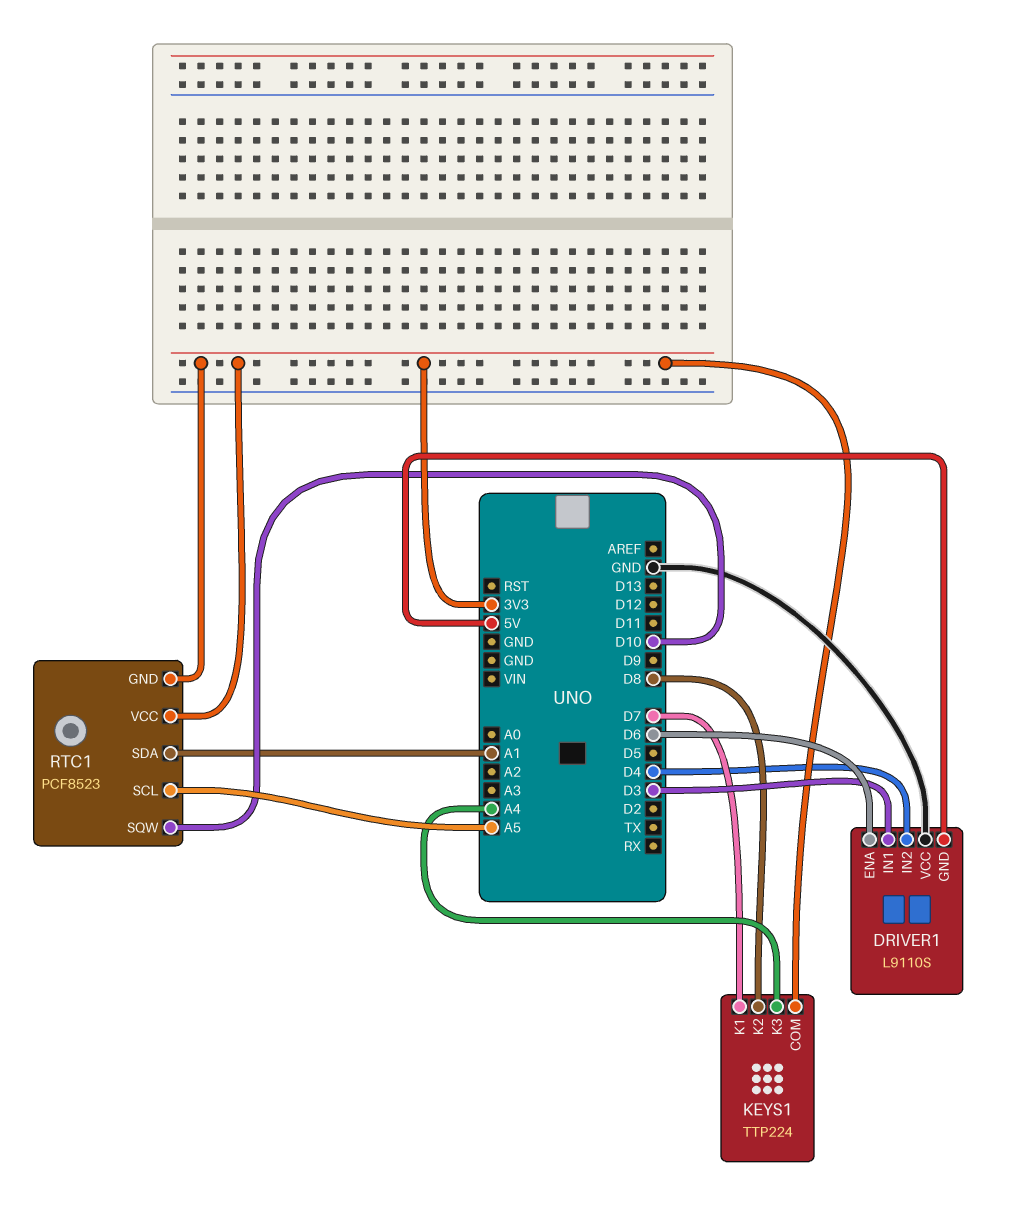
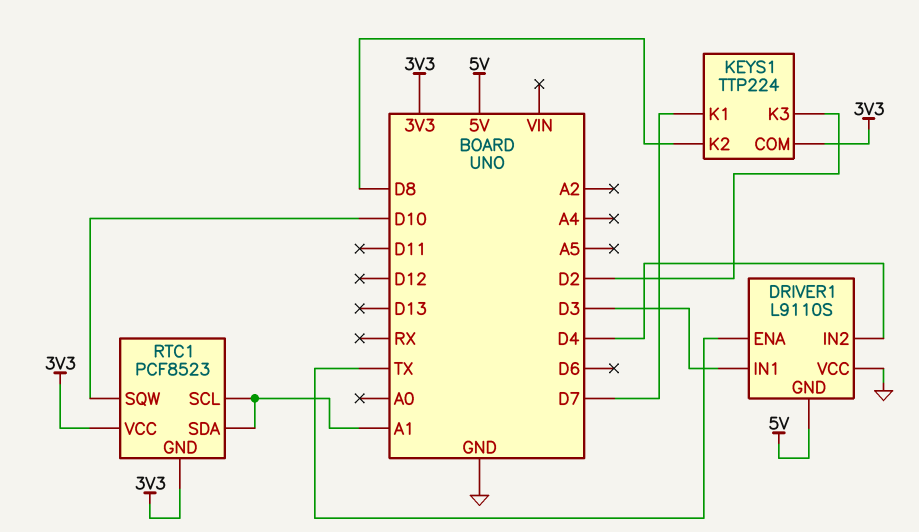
DRIVER1 pin ENA: D6 -> TX
KEYS1 pin K3: A4 -> D2
RTC1 pin SCL: A5 -> A1

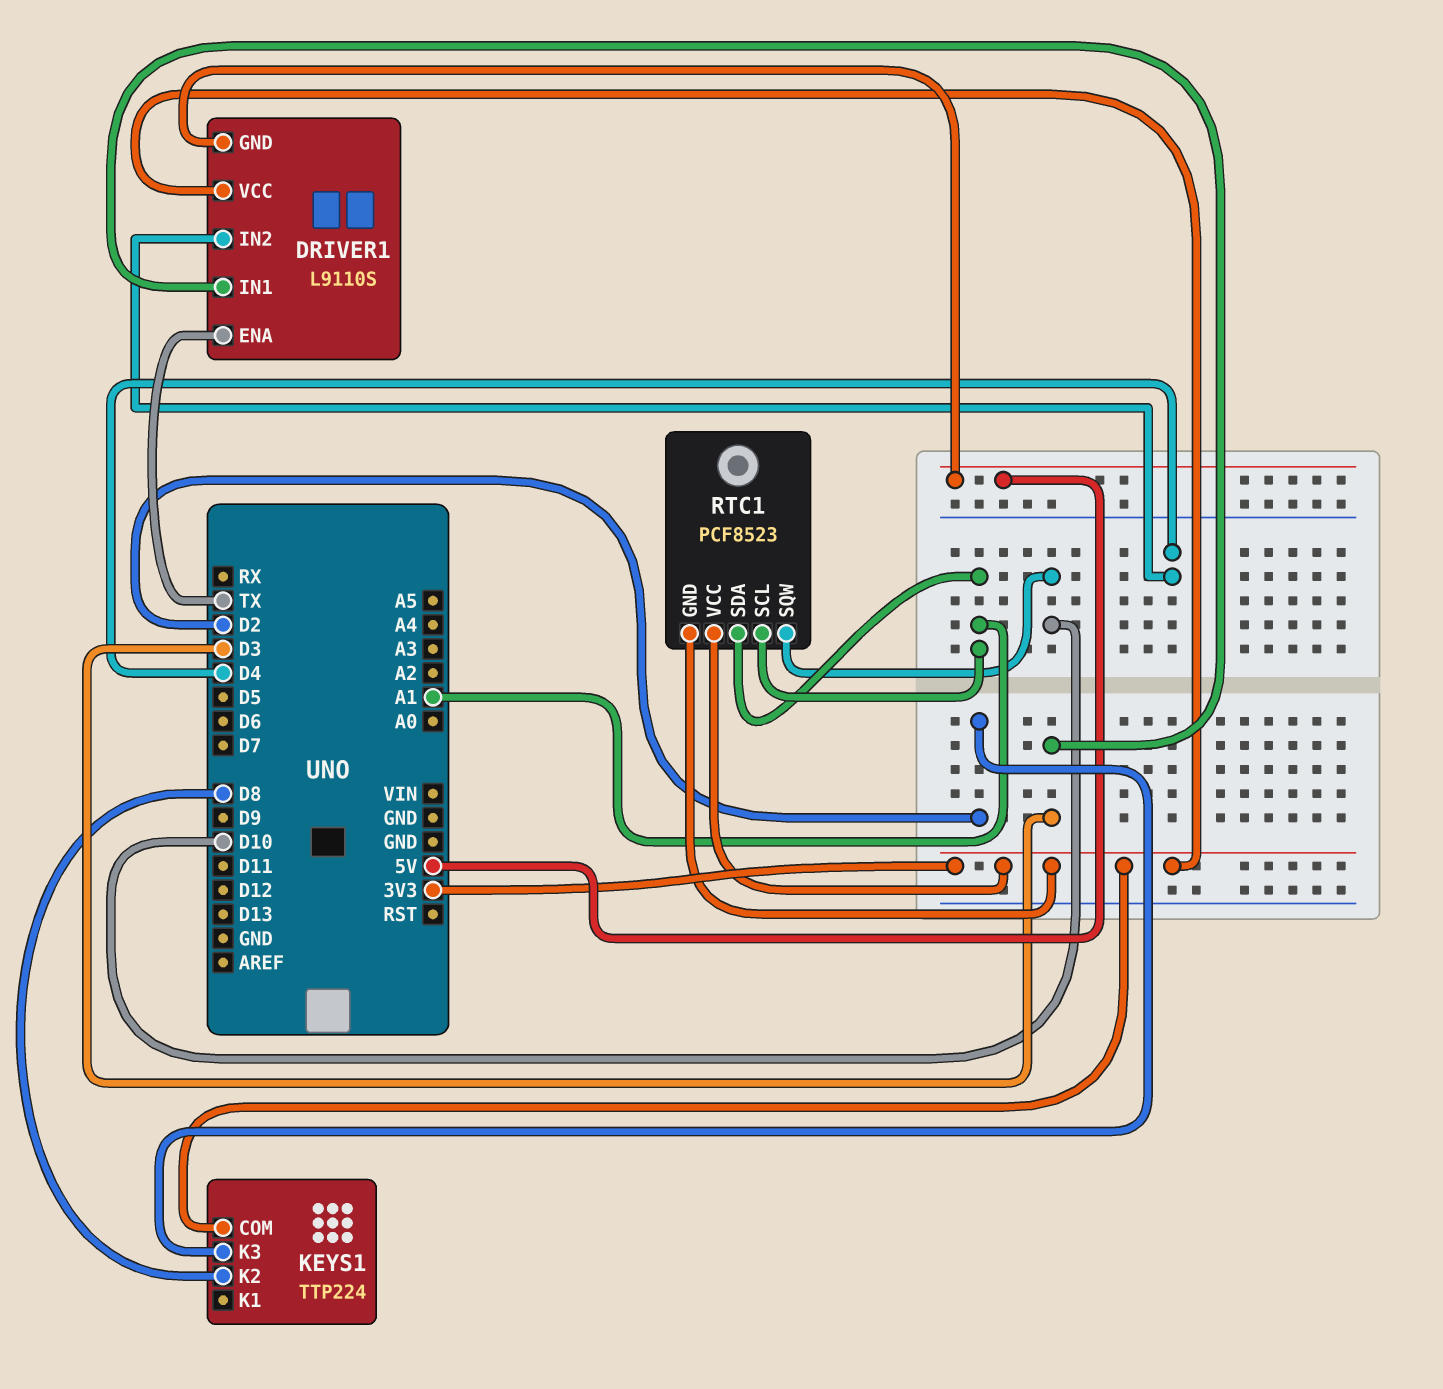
DRIVER1 pin VCC: GND -> 3V3
KEYS1 pin K1: D7 -> none

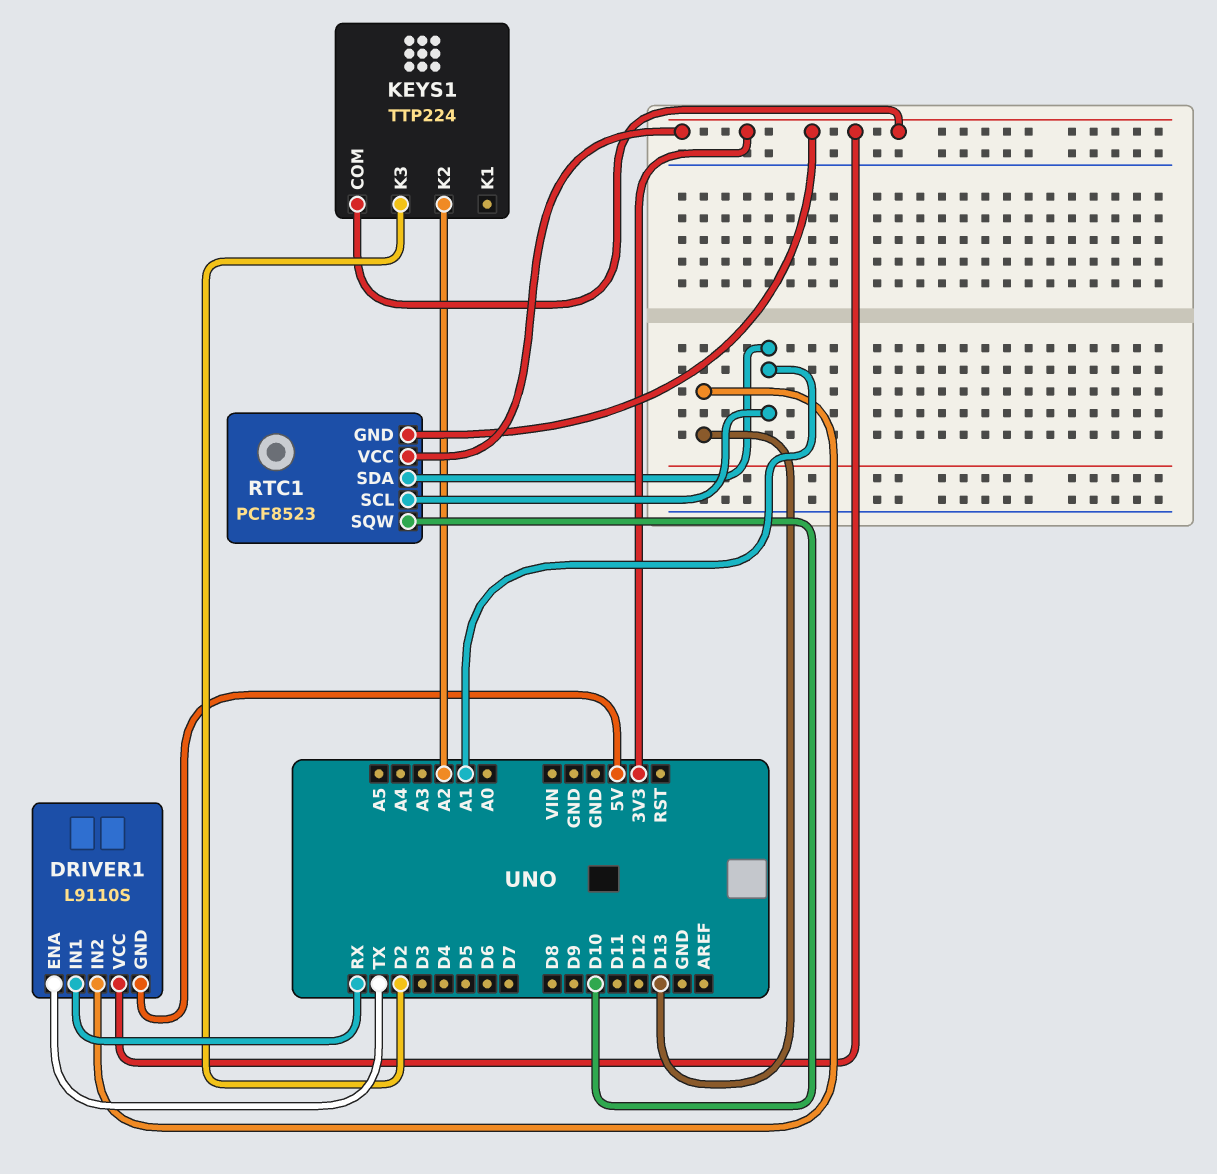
DRIVER1 pin IN1: D3 -> RX
DRIVER1 pin IN2: D4 -> D13
KEYS1 pin K2: D8 -> A2

